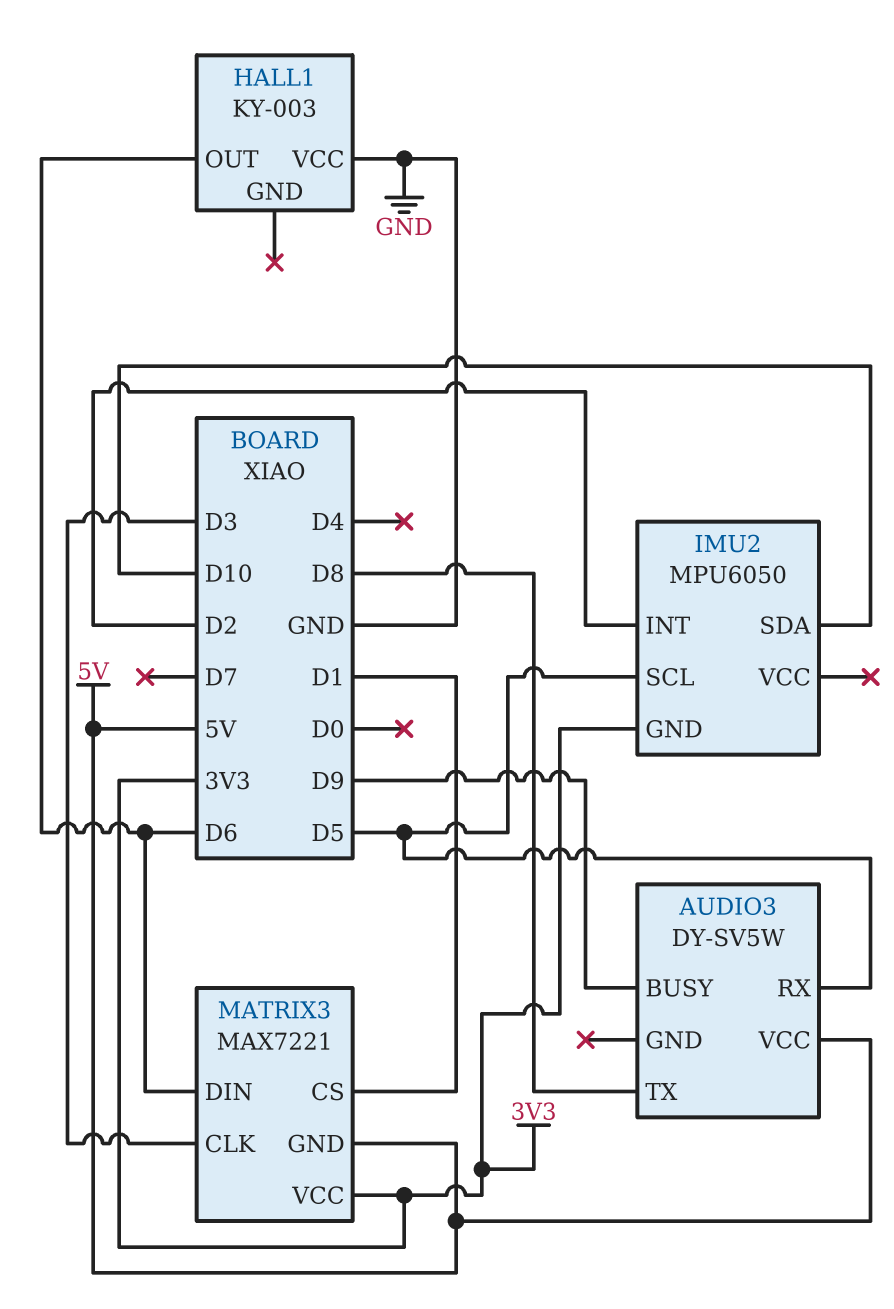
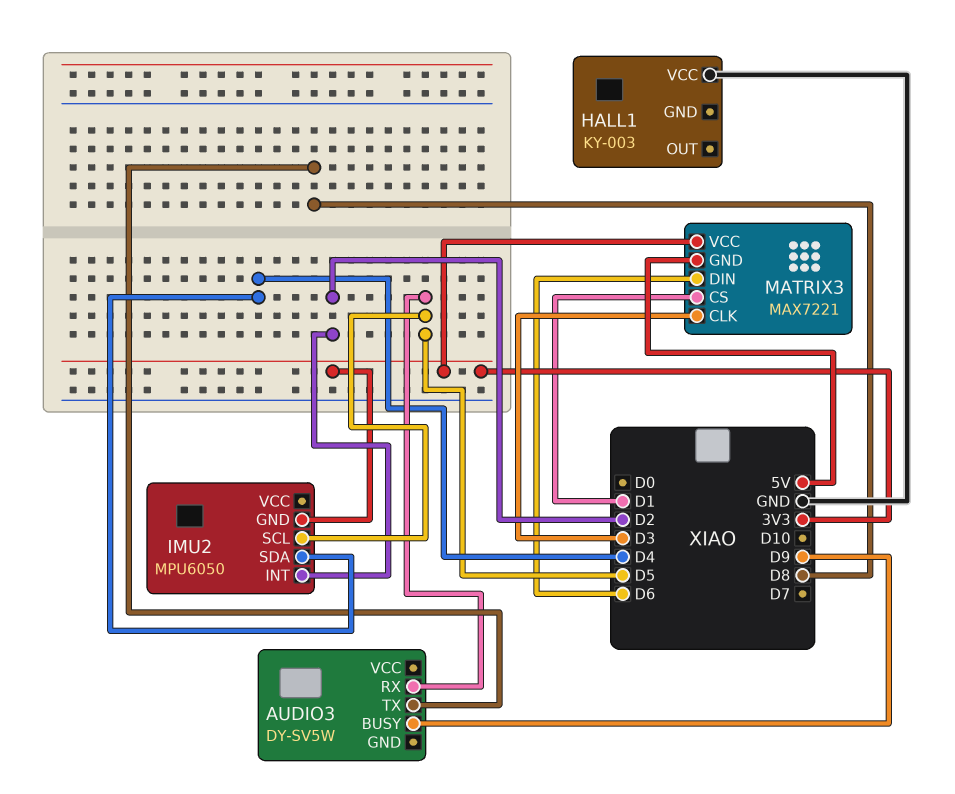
AUDIO3 pin VCC: 5V -> none
HALL1 pin OUT: D6 -> none
IMU2 pin SDA: D10 -> D4

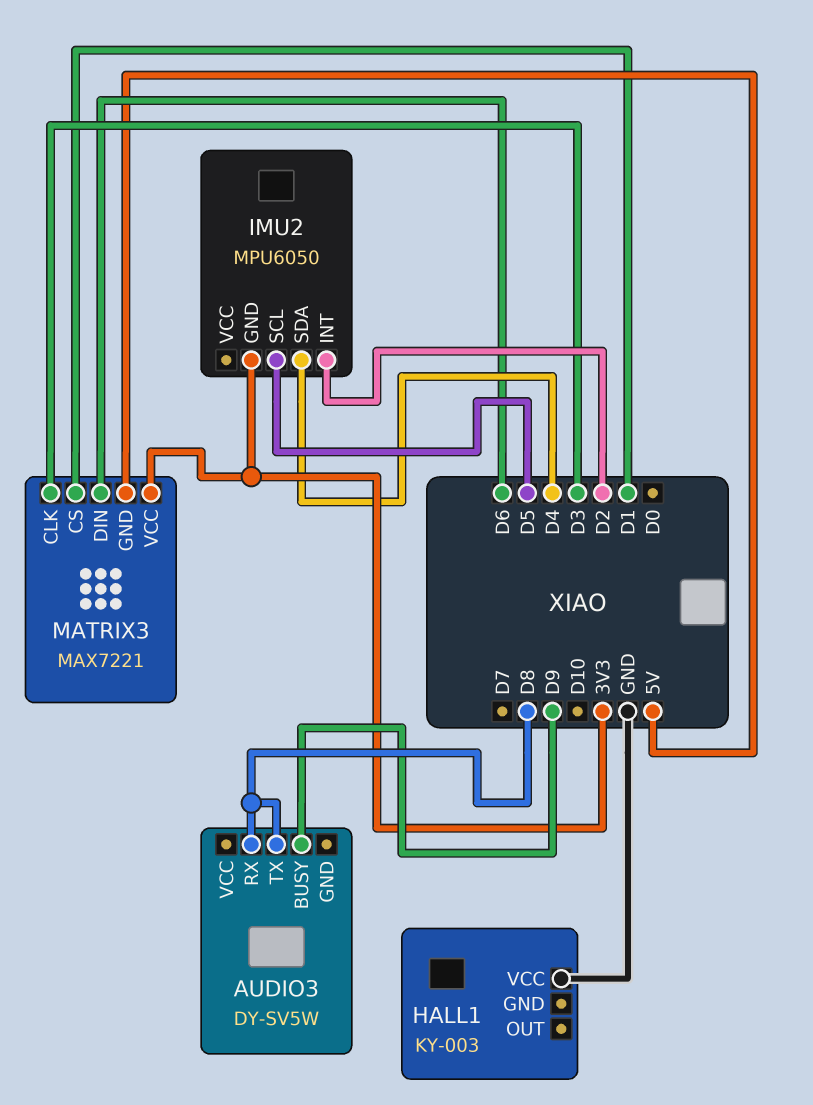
AUDIO3 pin RX: D5 -> D8

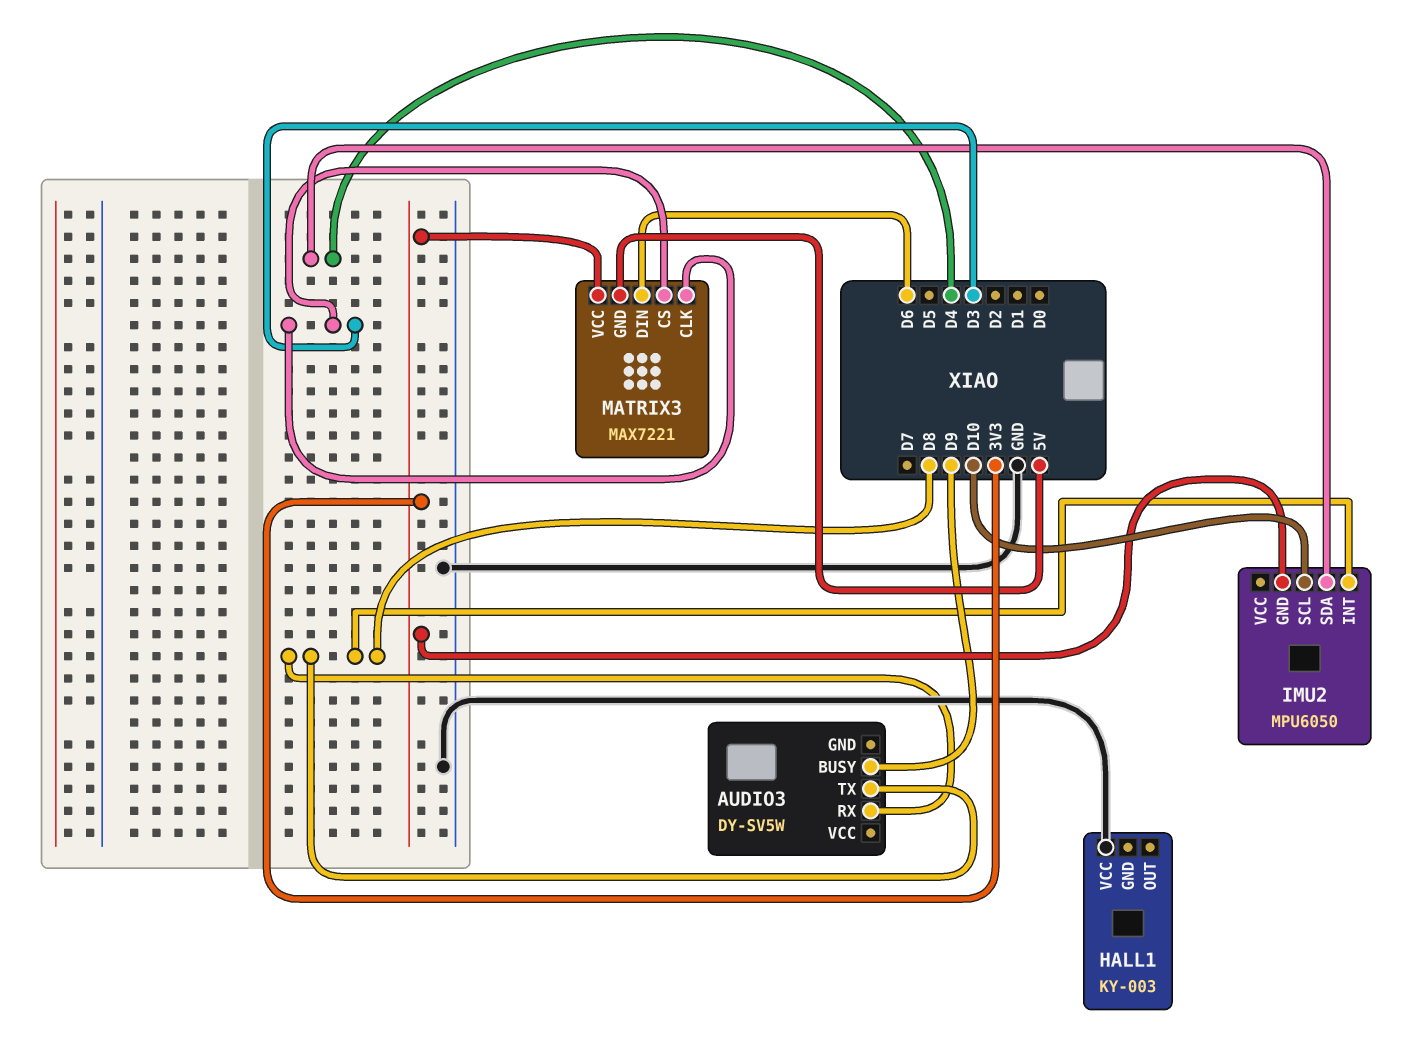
IMU2 pin INT: D2 -> D8
IMU2 pin SCL: D5 -> D10
MATRIX3 pin CS: D1 -> D3

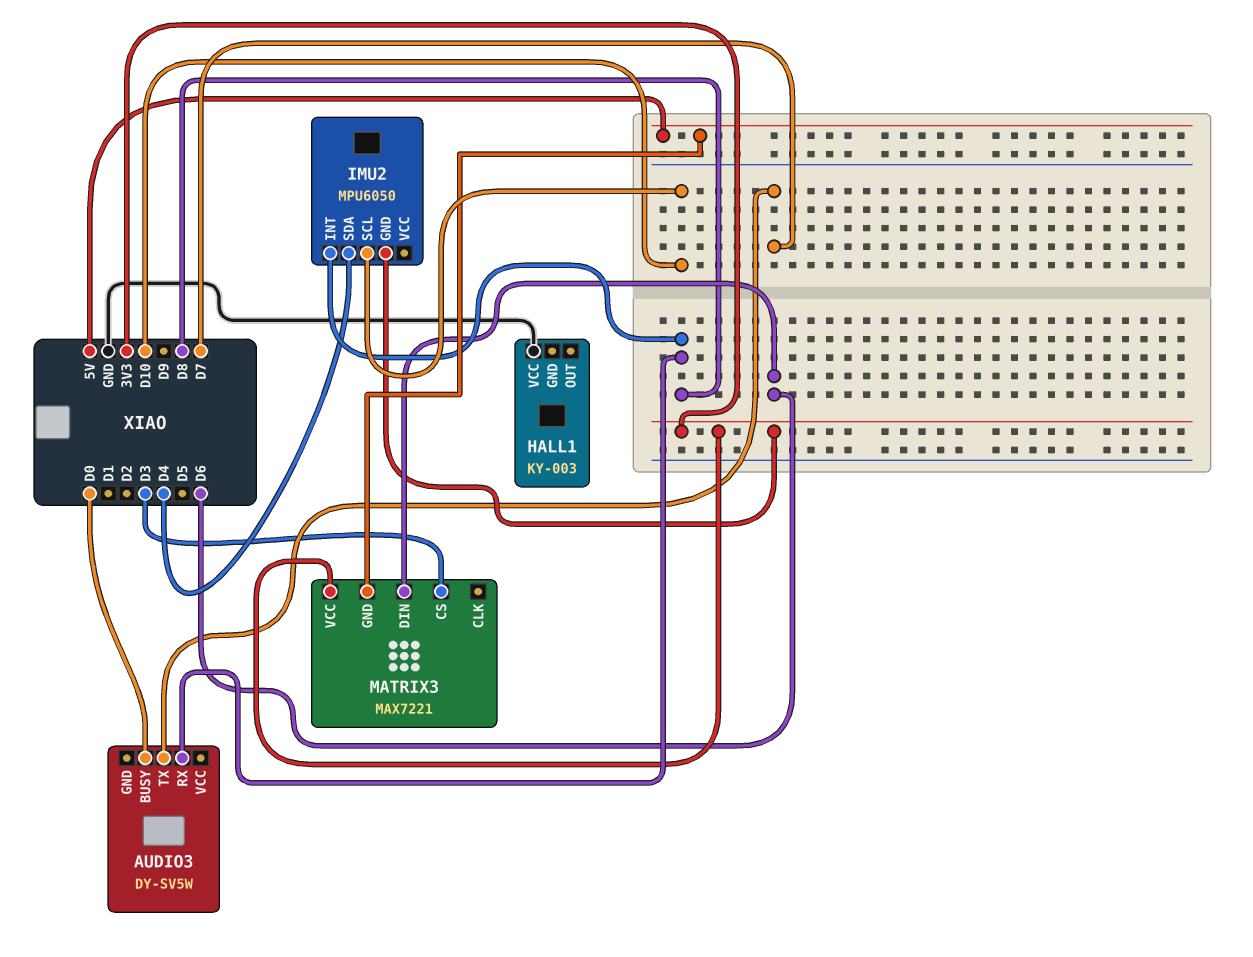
AUDIO3 pin BUSY: D9 -> D0
AUDIO3 pin TX: D8 -> D7
MATRIX3 pin CLK: D3 -> none

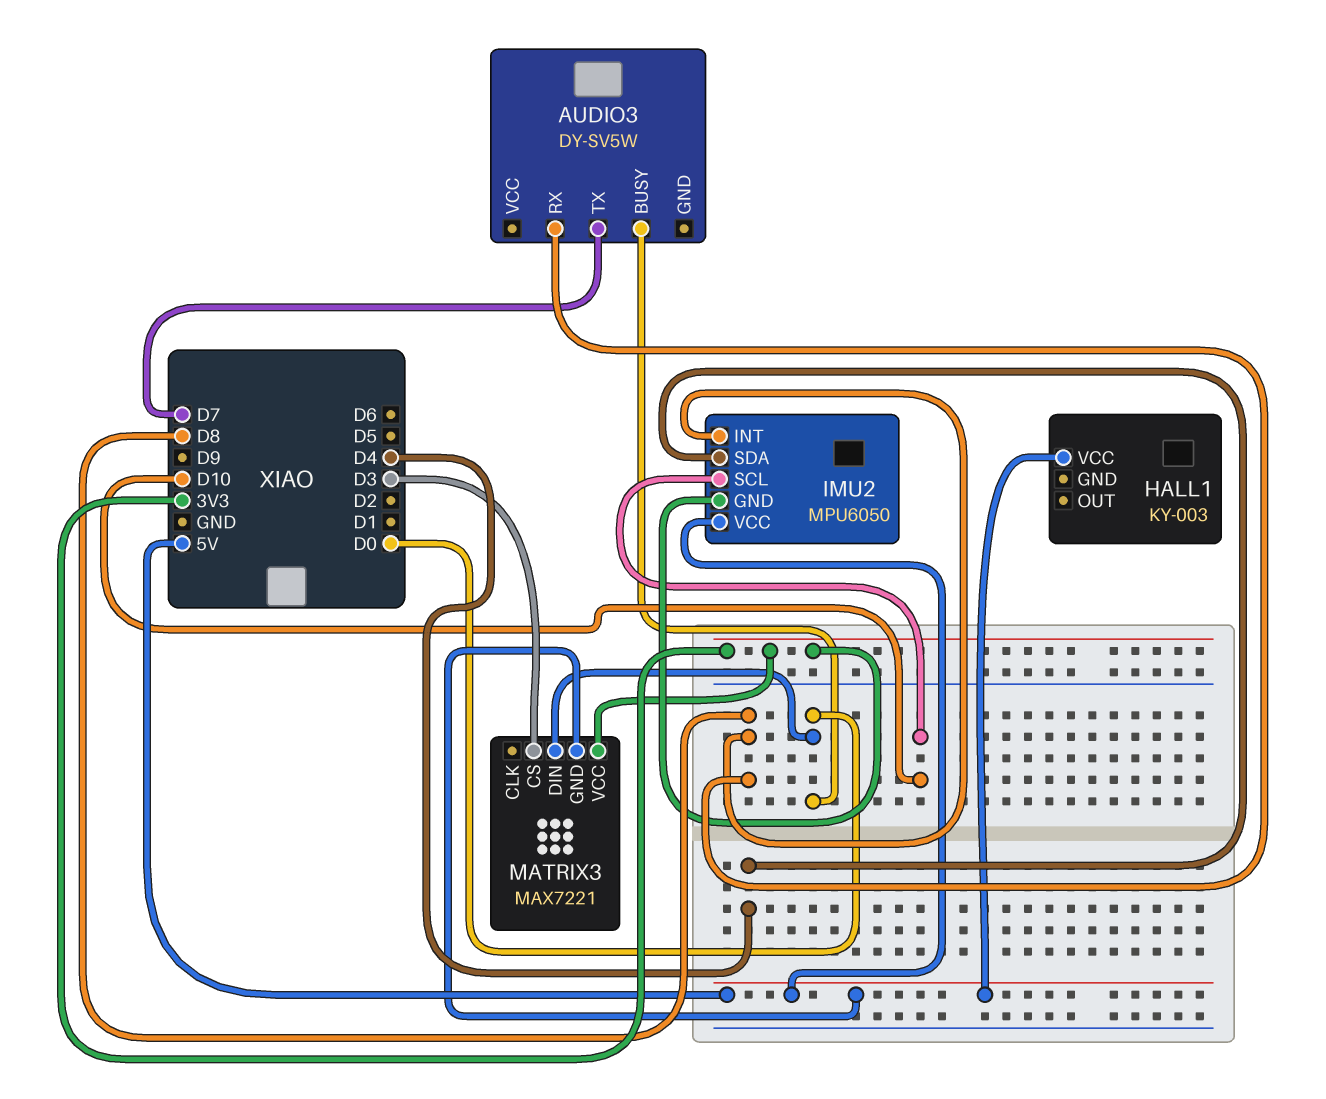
HALL1 pin VCC: GND -> 5V
IMU2 pin VCC: none -> 5V
MATRIX3 pin DIN: D6 -> D0

